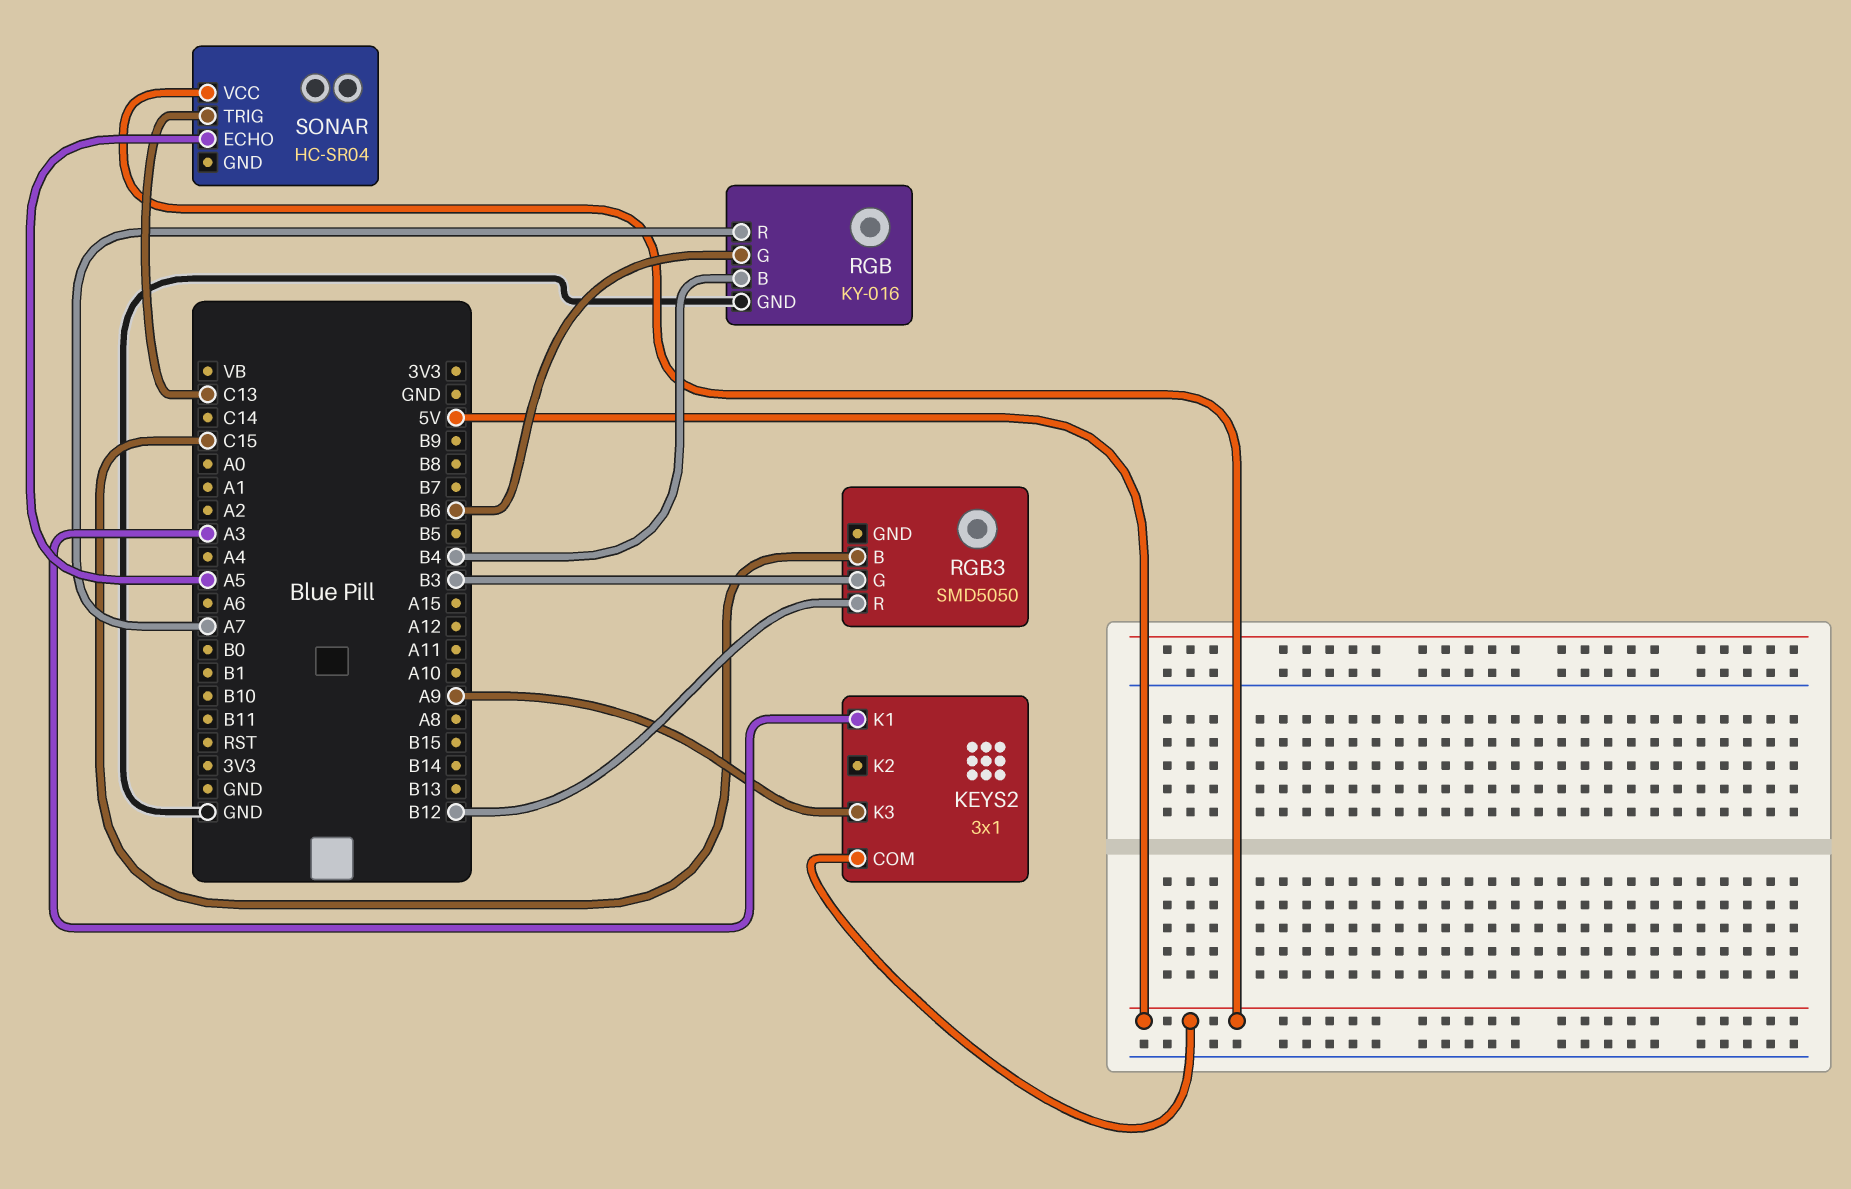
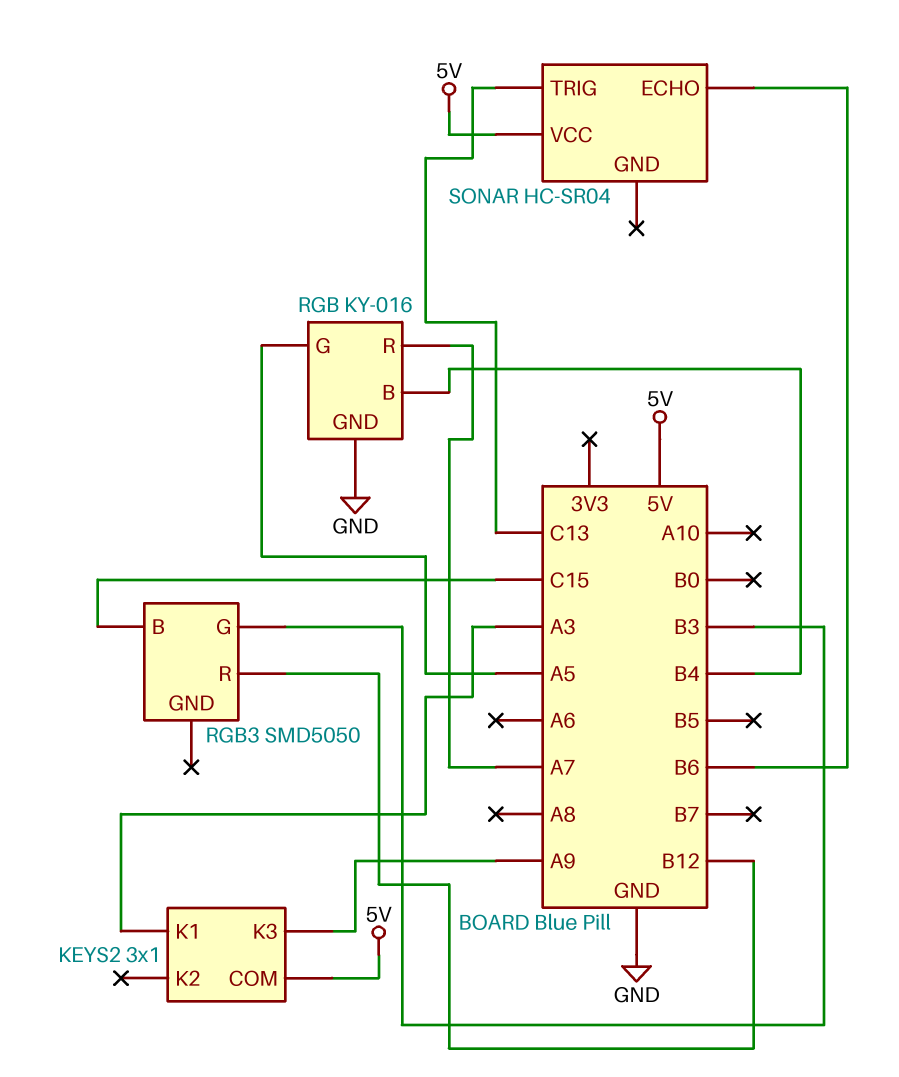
RGB pin G: B6 -> A5
SONAR pin ECHO: A5 -> B6

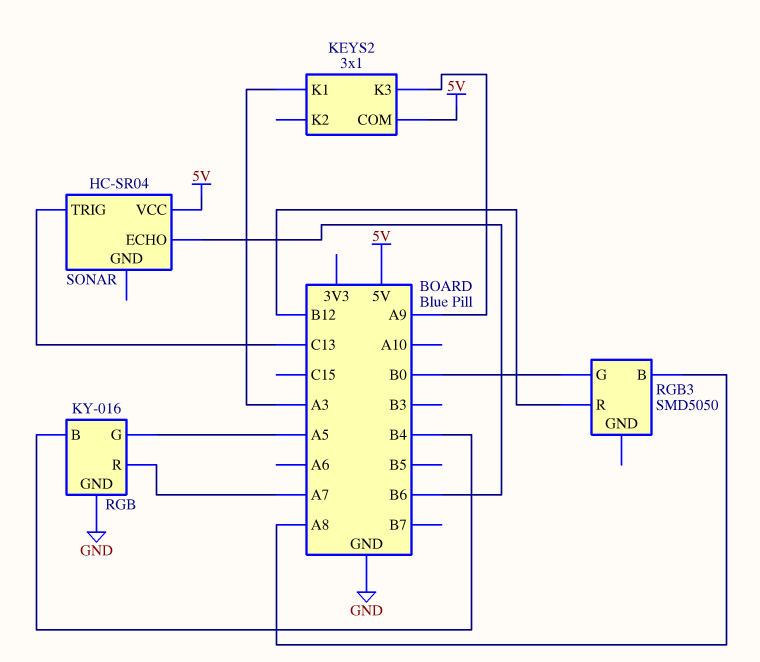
RGB3 pin B: C15 -> A8
RGB3 pin G: B3 -> B0

